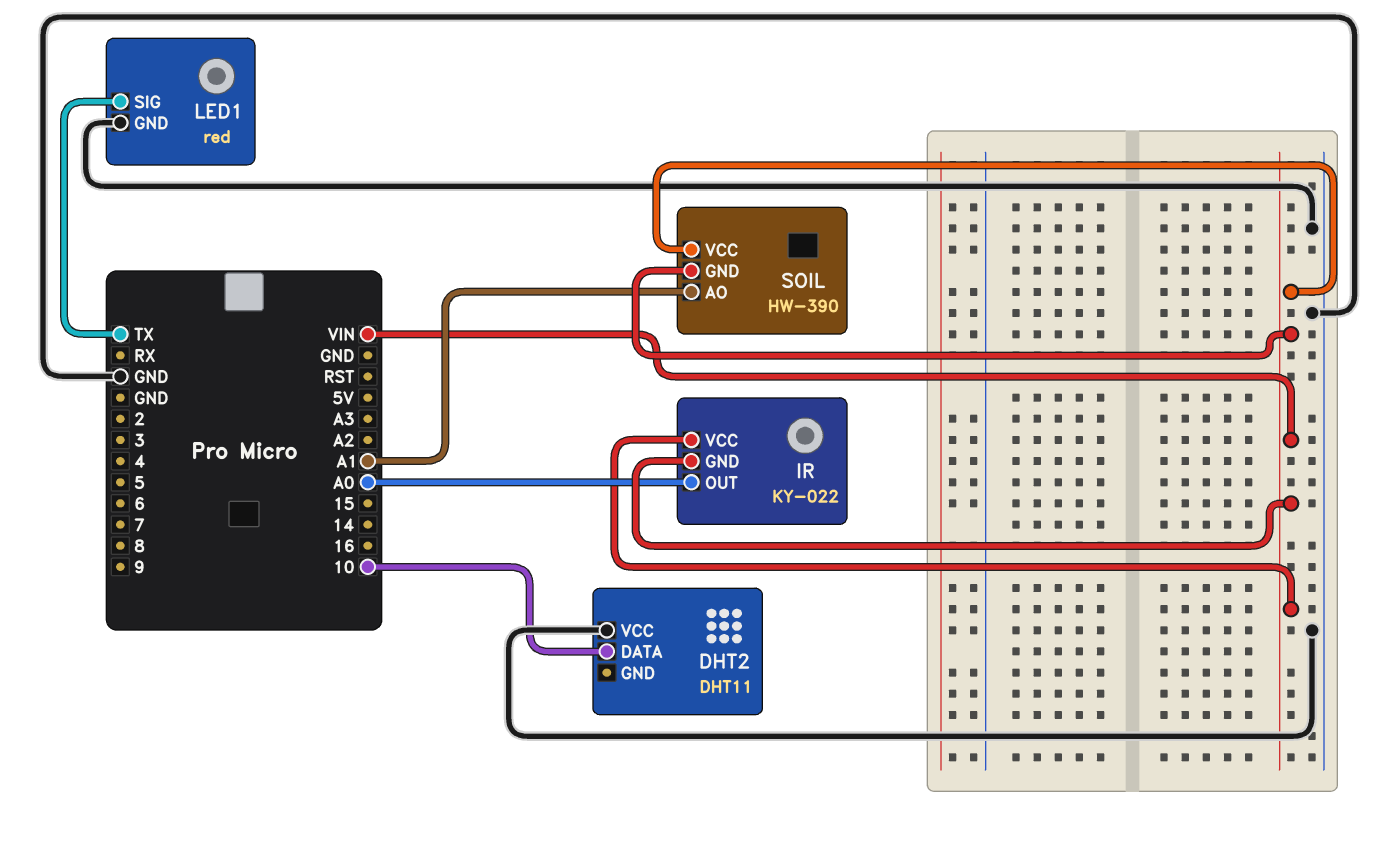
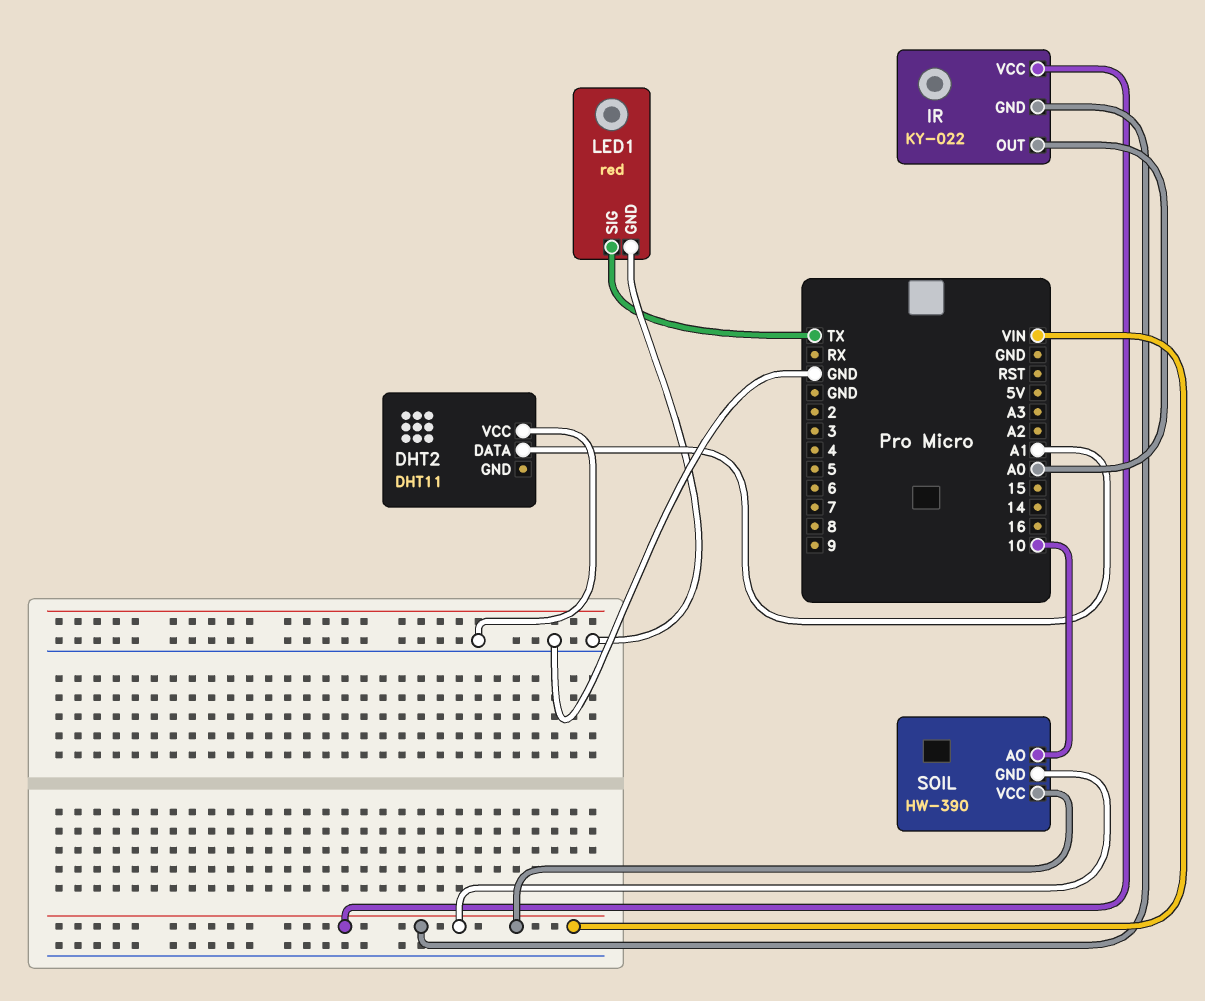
DHT2 pin DATA: 10 -> A1
SOIL pin AO: A1 -> 10

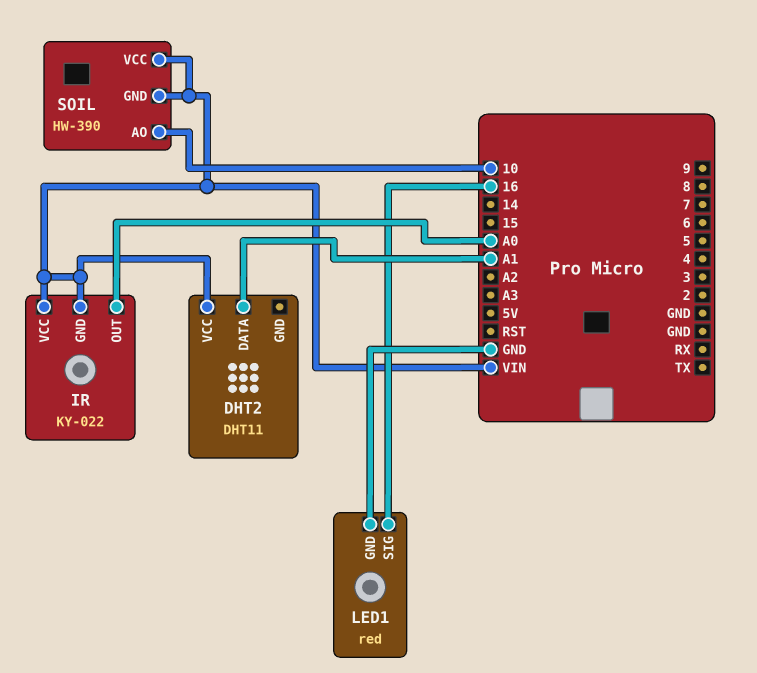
DHT2 pin VCC: GND -> VIN
LED1 pin SIG: TX -> 16

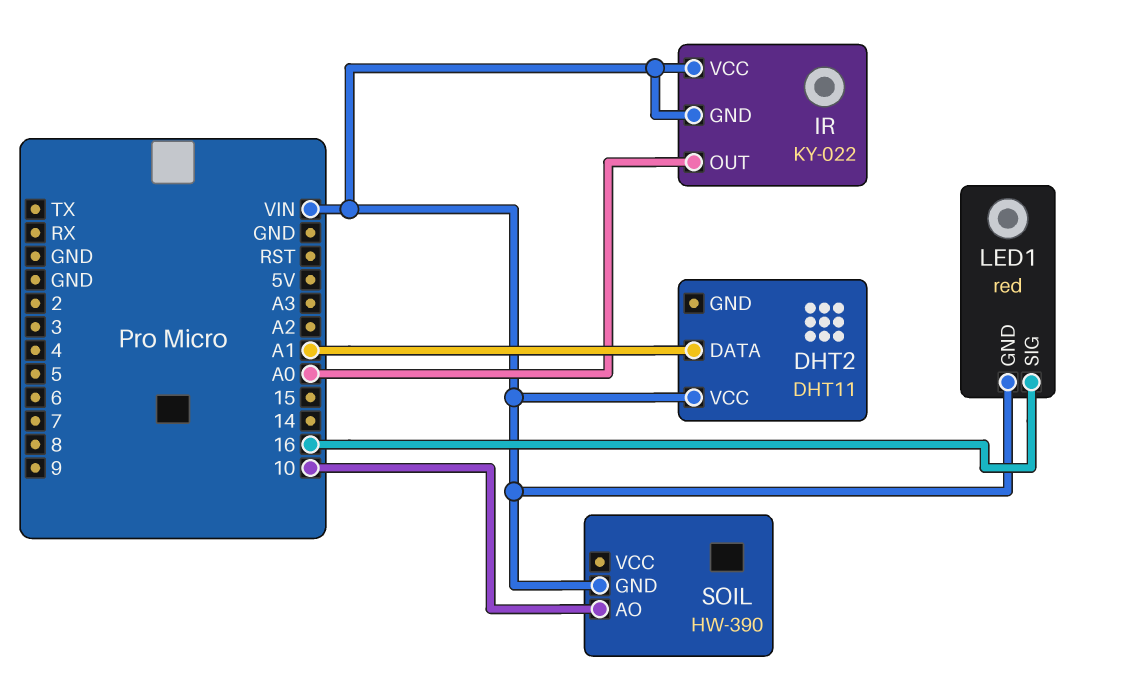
LED1 pin GND: GND -> VIN
SOIL pin VCC: VIN -> none

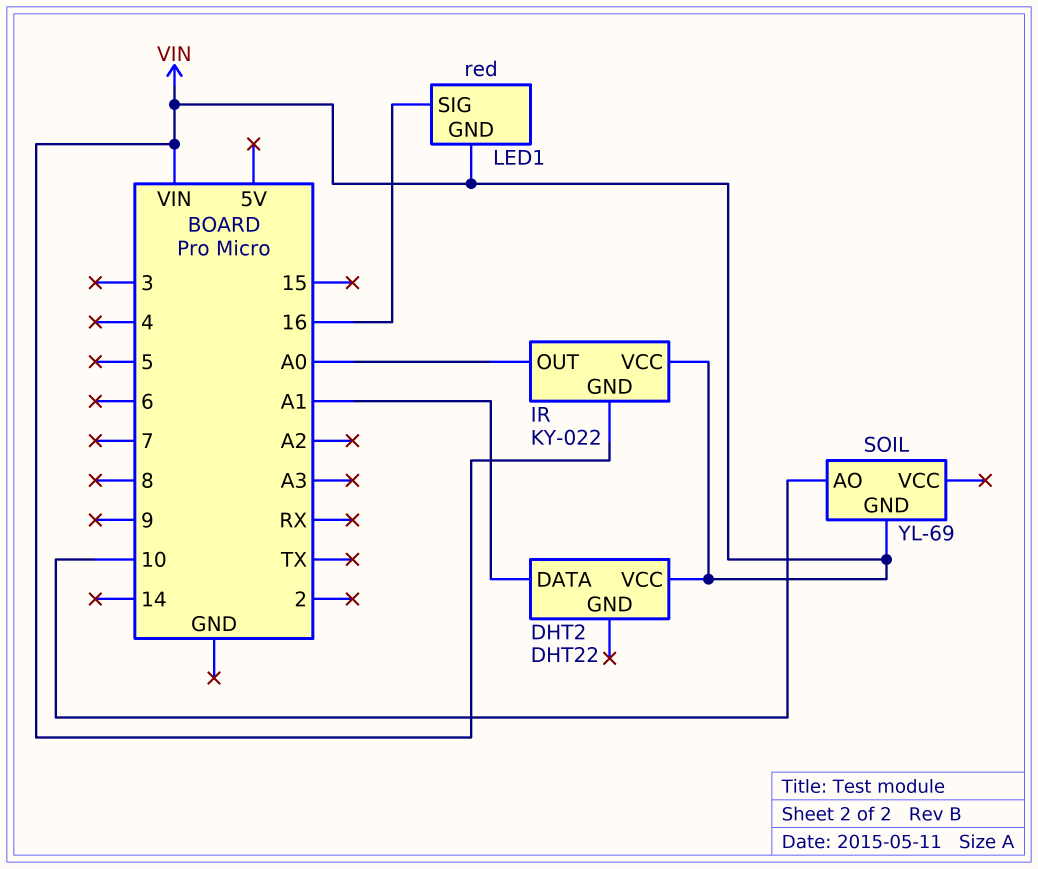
DHT2: DHT11 -> DHT22
SOIL: HW-390 -> YL-69

